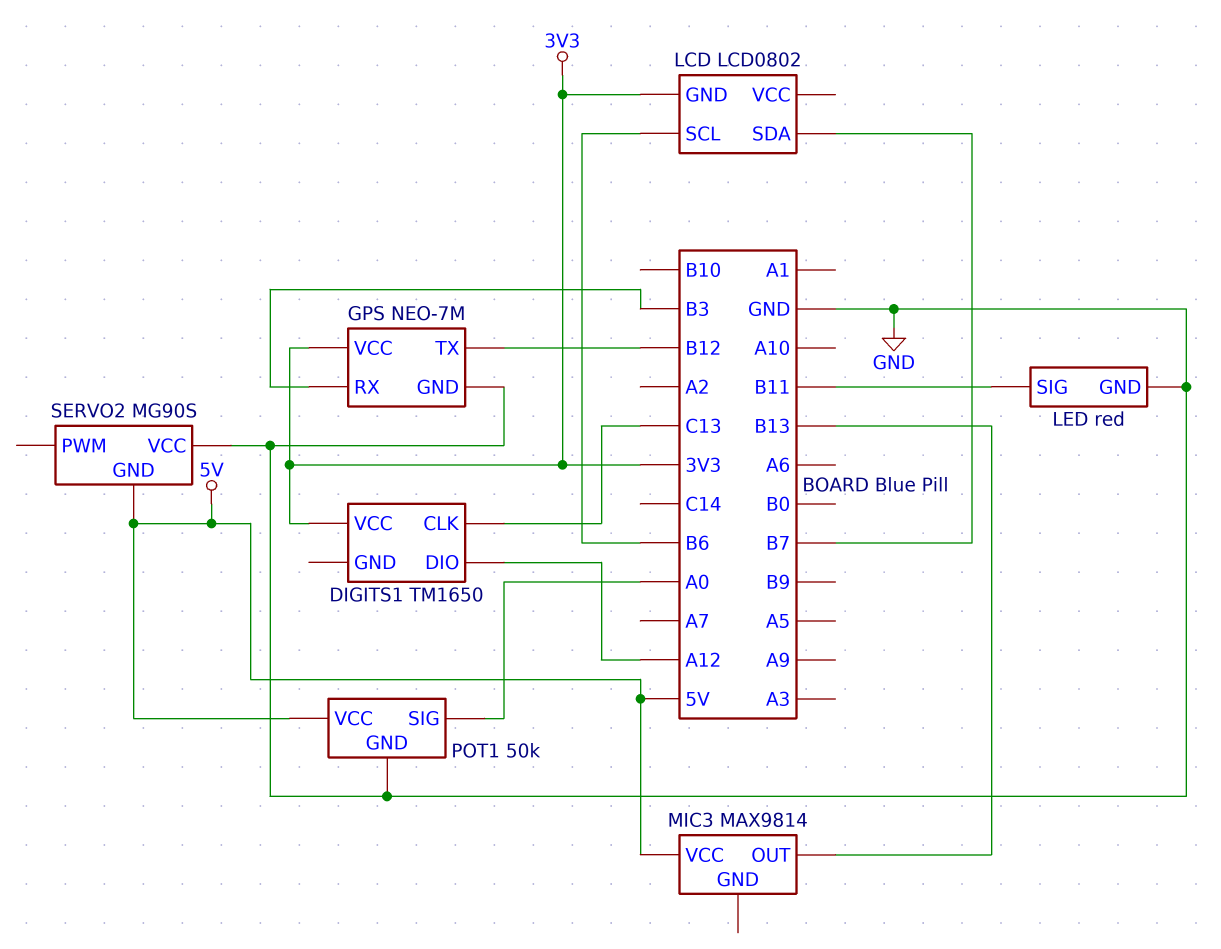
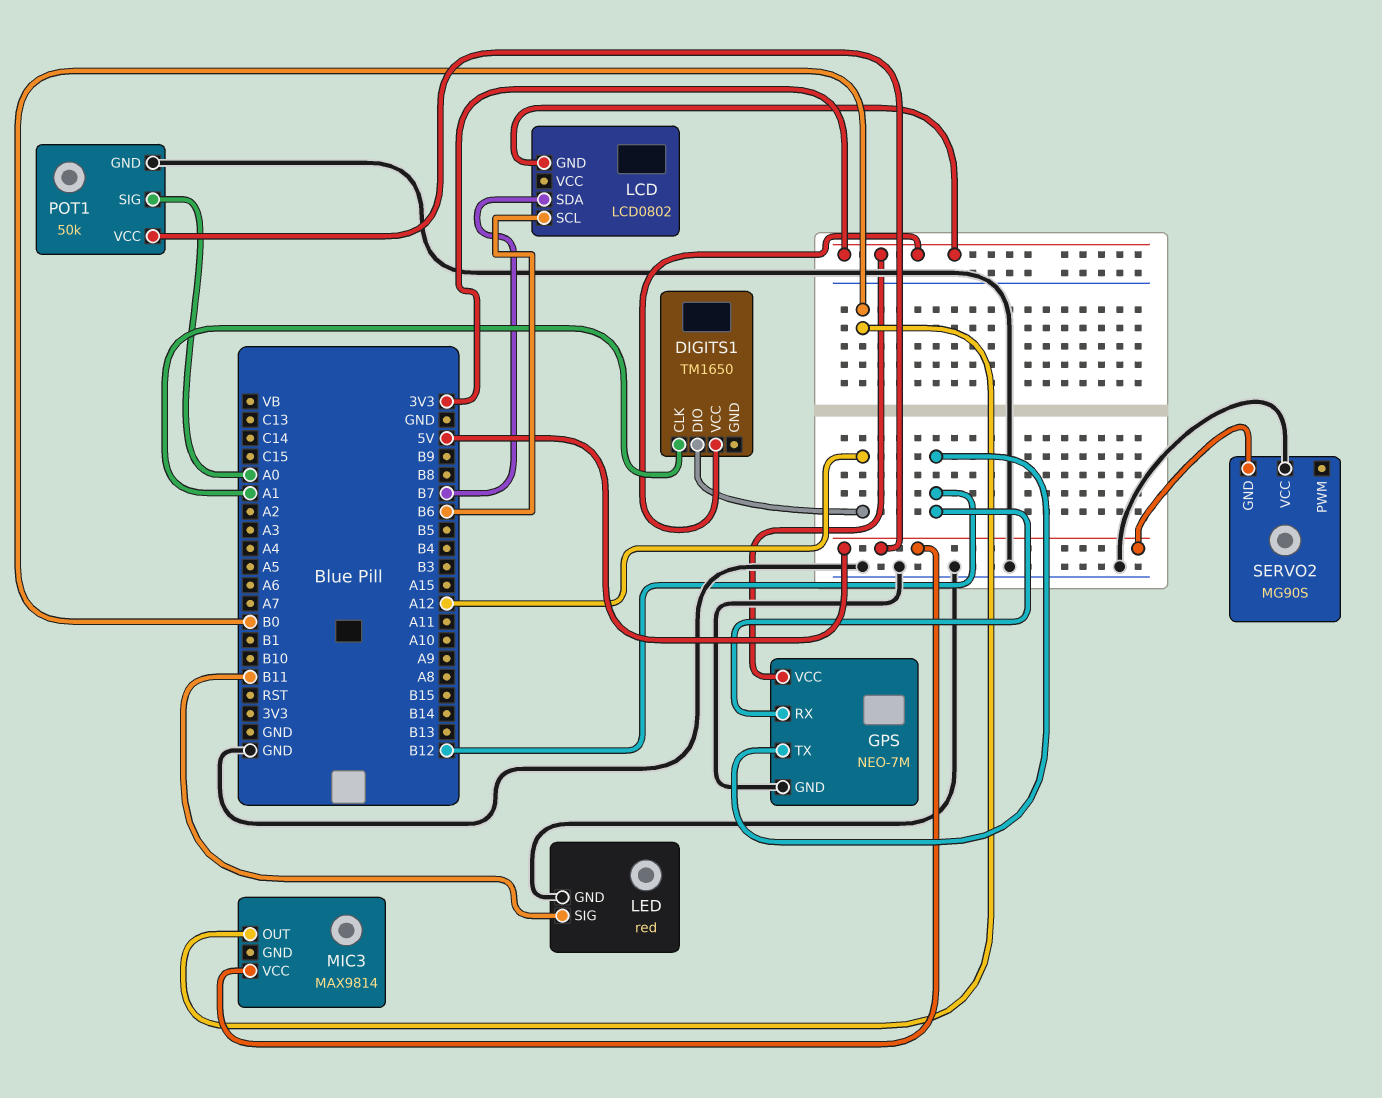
DIGITS1 pin CLK: C13 -> A1
GPS pin RX: B3 -> B12
MIC3 pin OUT: B13 -> B0

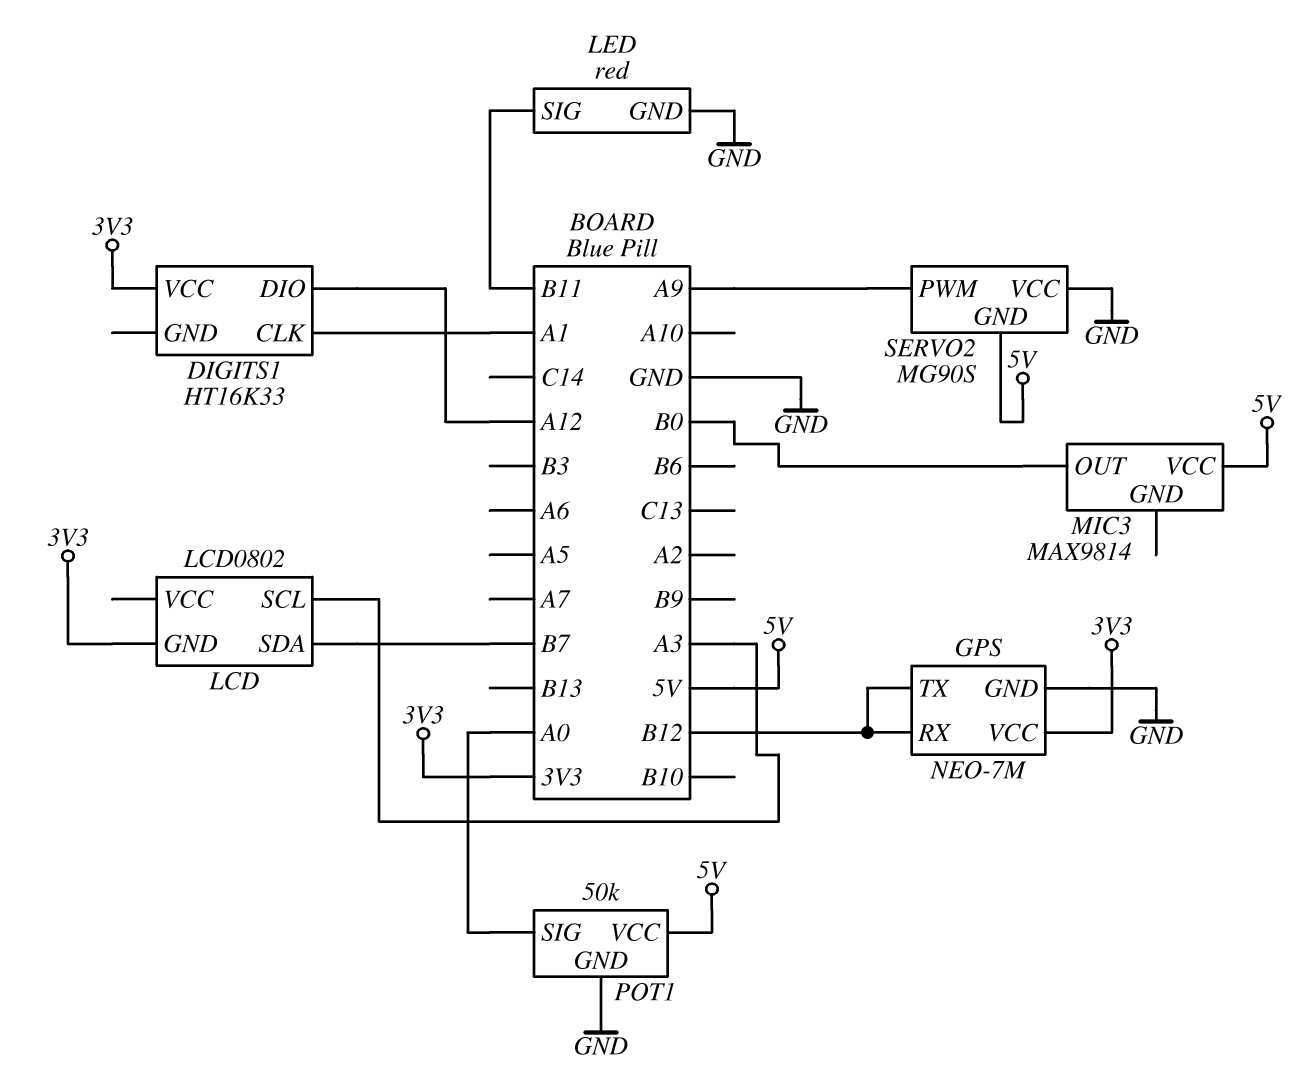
DIGITS1: TM1650 -> HT16K33
LCD pin SCL: B6 -> A3
SERVO2 pin PWM: none -> A9

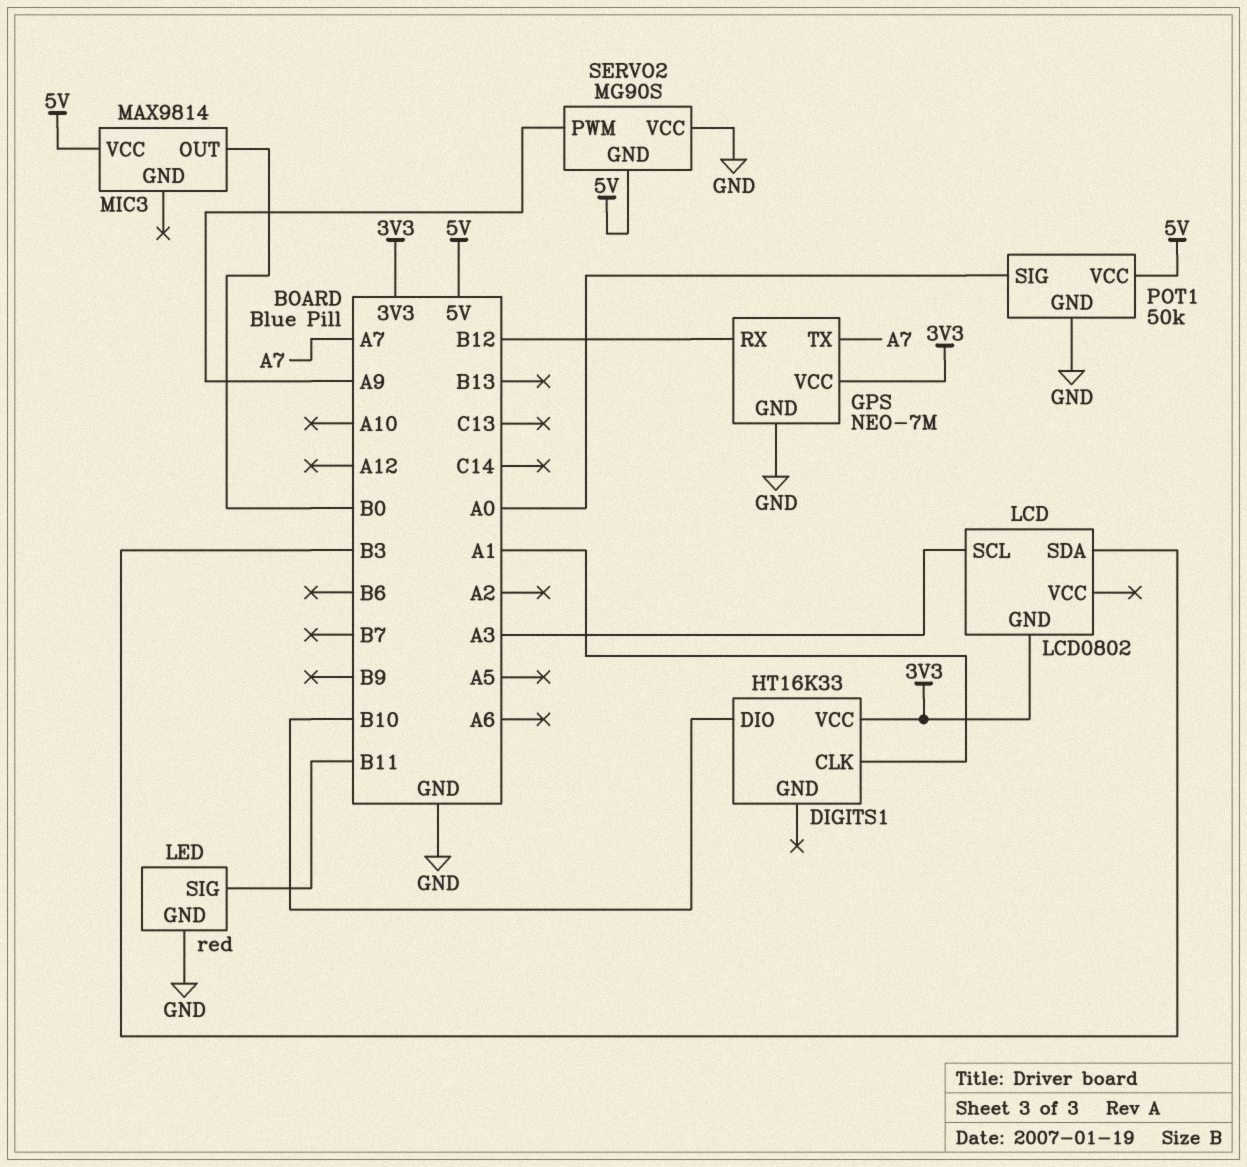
DIGITS1 pin DIO: A12 -> B10
GPS pin TX: B12 -> A7
LCD pin SDA: B7 -> B3

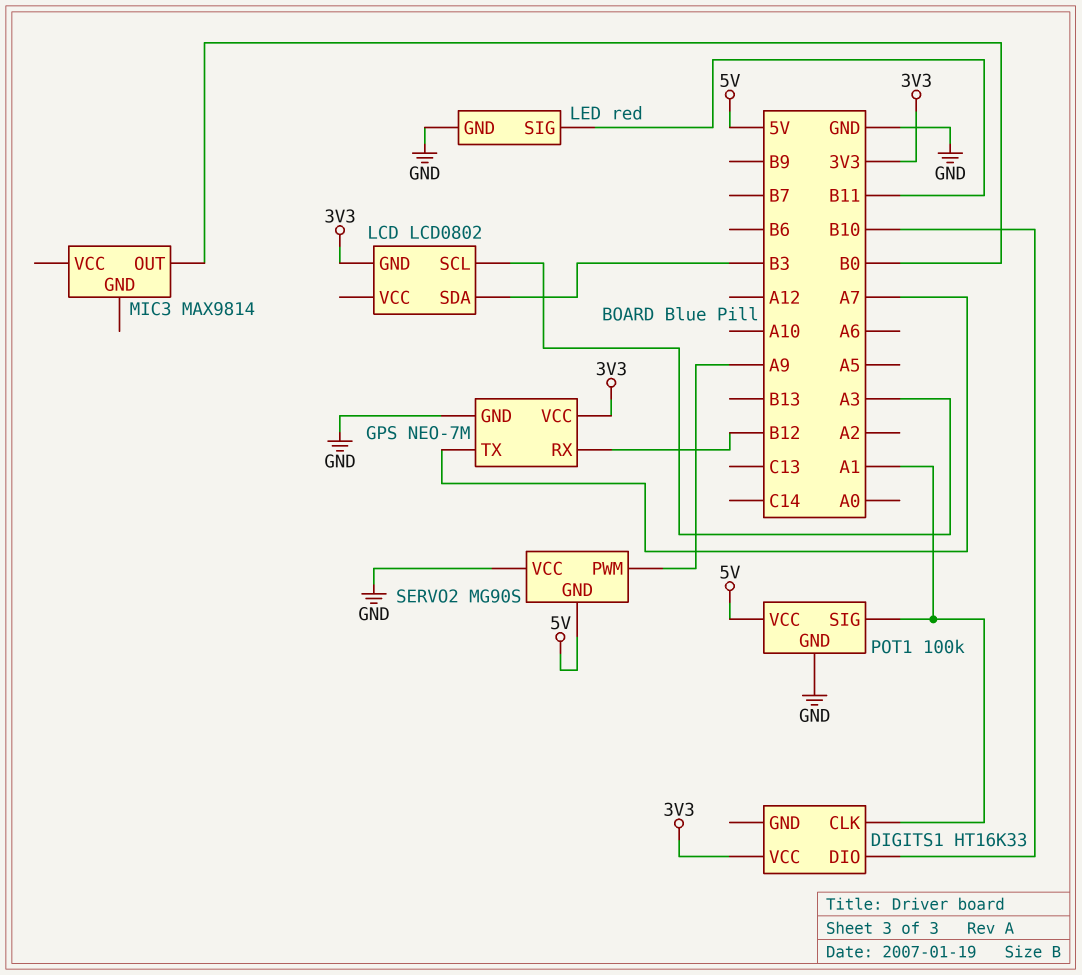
MIC3 pin VCC: 5V -> none
POT1: 50k -> 100k
POT1 pin SIG: A0 -> A1

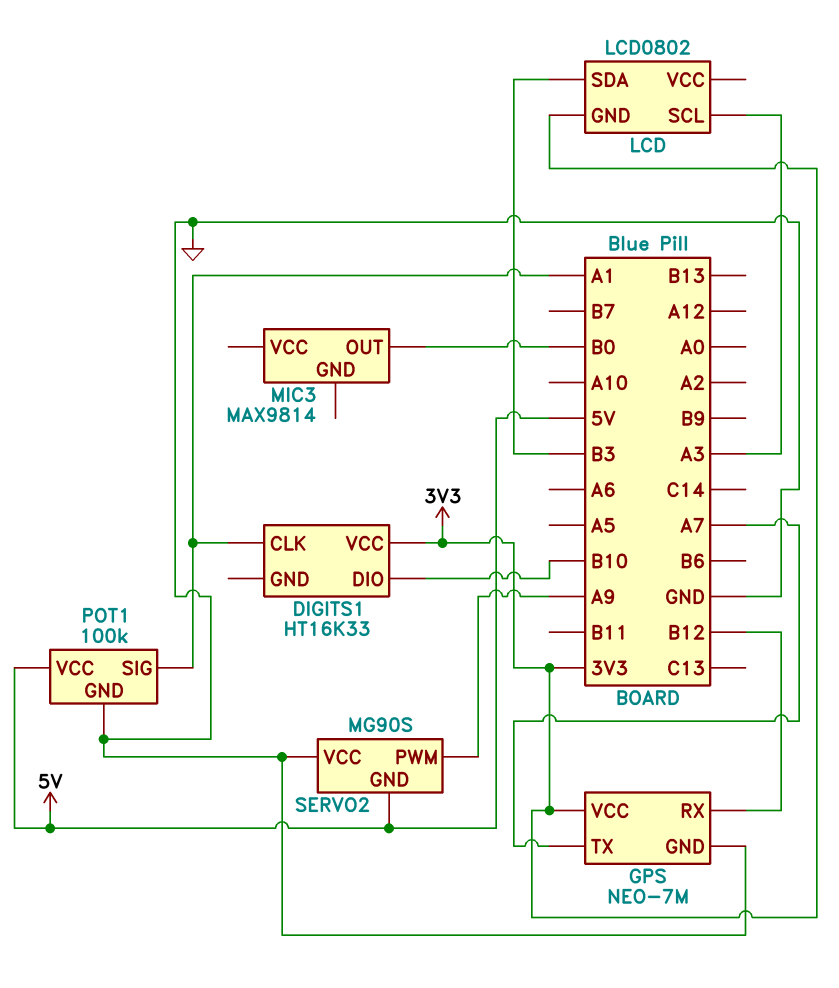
LED: red -> none
LED pin GND: GND -> none
LED pin SIG: B11 -> none

